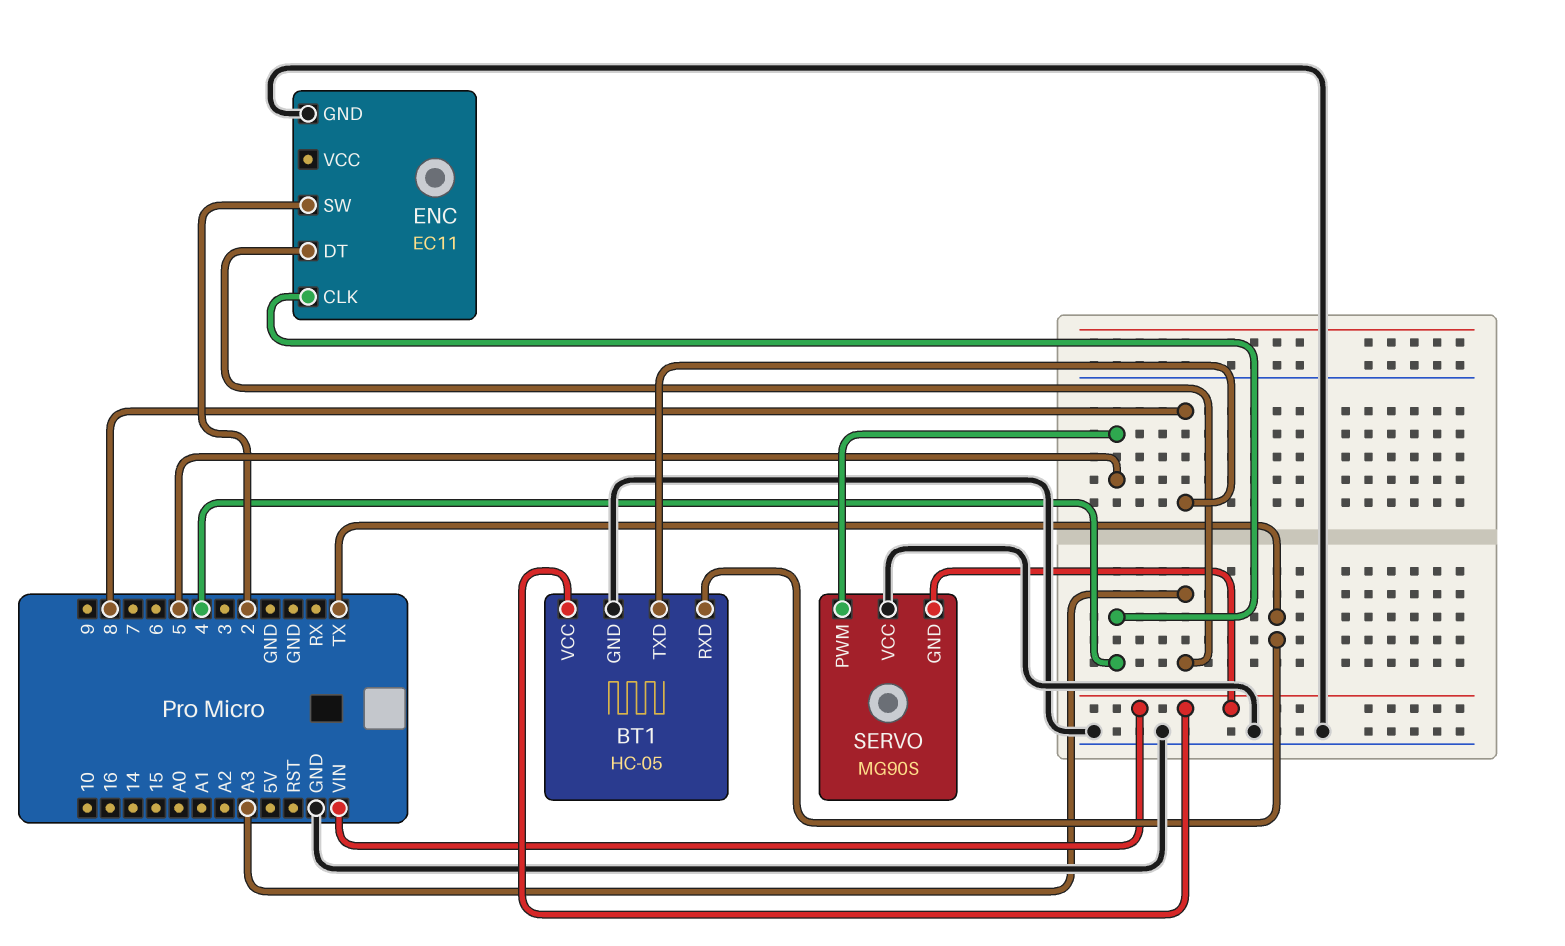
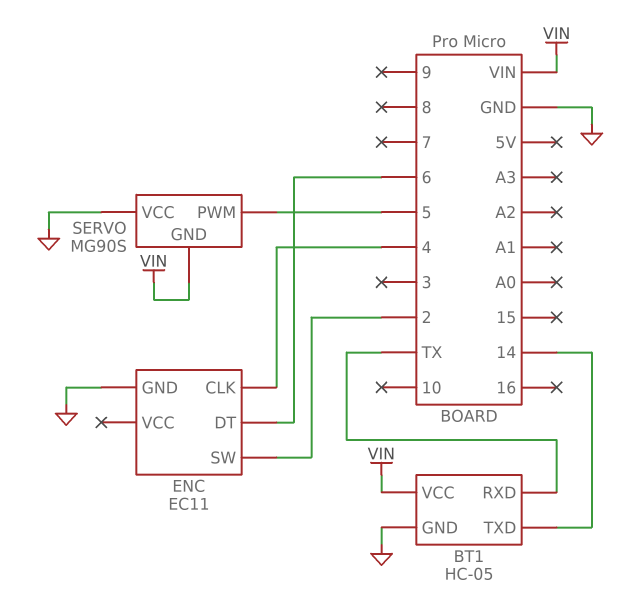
BT1 pin TXD: 8 -> 14
ENC pin DT: A3 -> 6

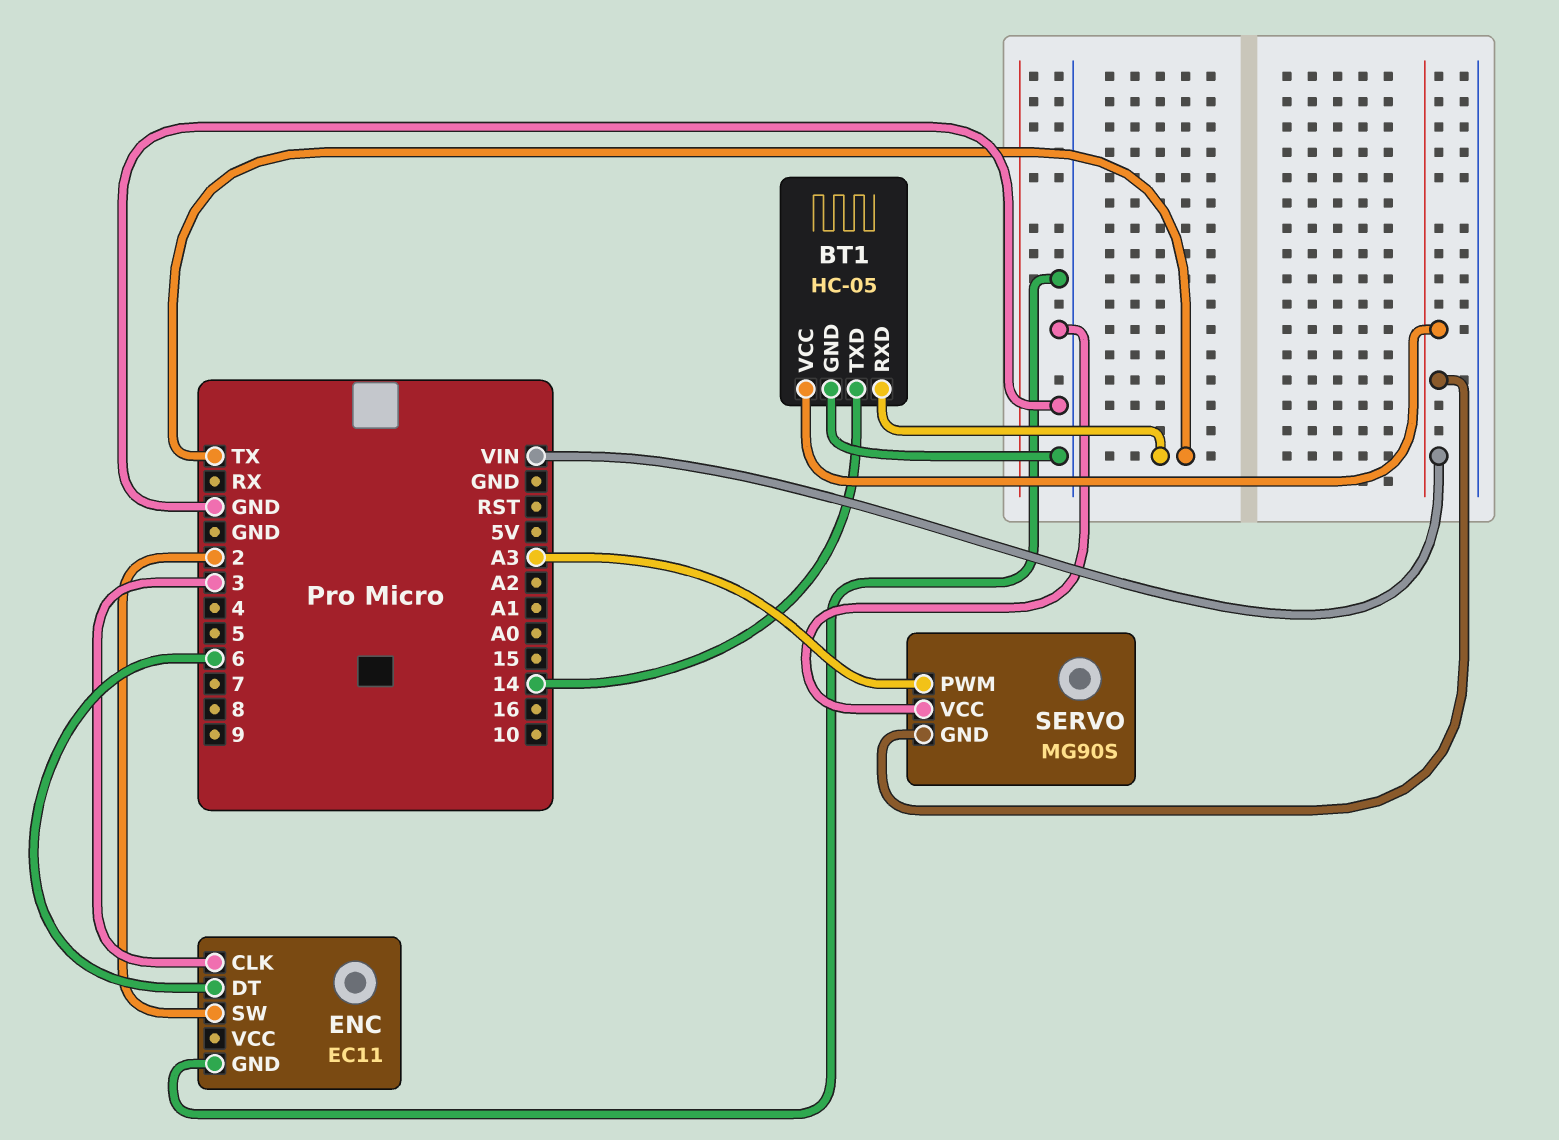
ENC pin CLK: 4 -> 3
SERVO pin PWM: 5 -> A3

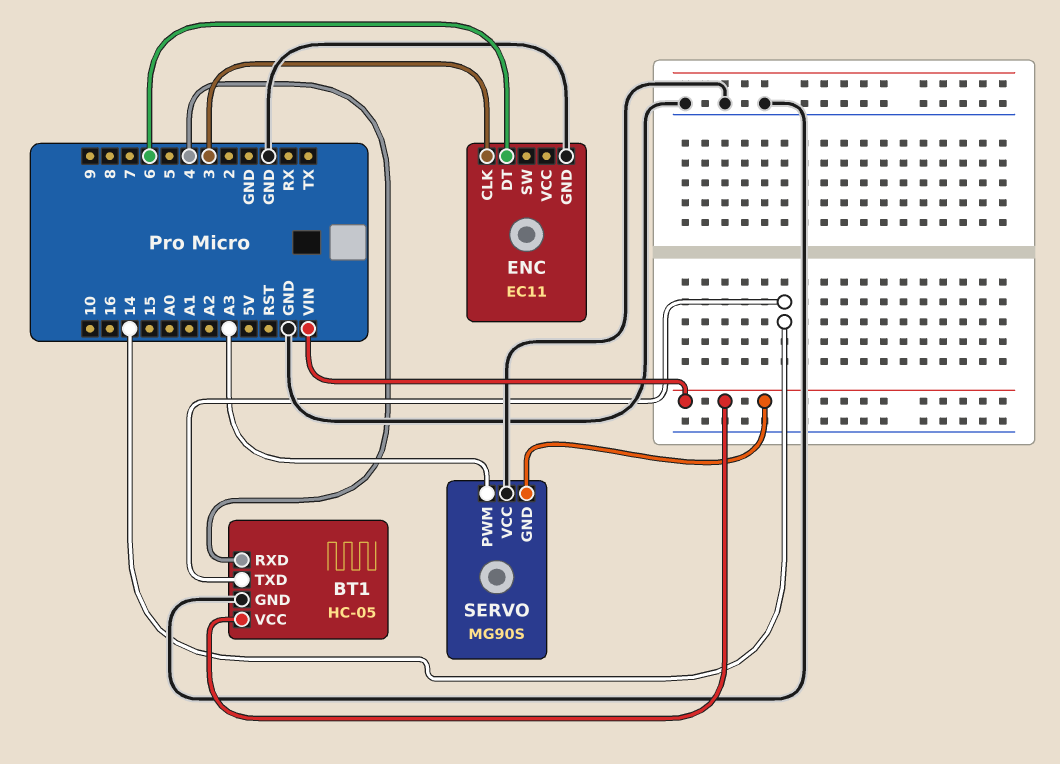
BT1 pin RXD: TX -> 4
ENC pin SW: 2 -> none

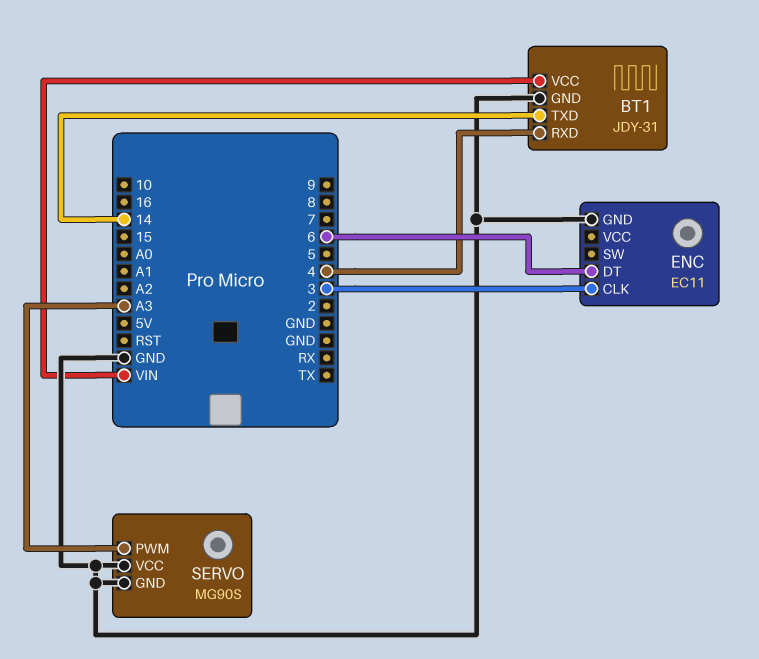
BT1: HC-05 -> JDY-31
SERVO pin GND: VIN -> GND

